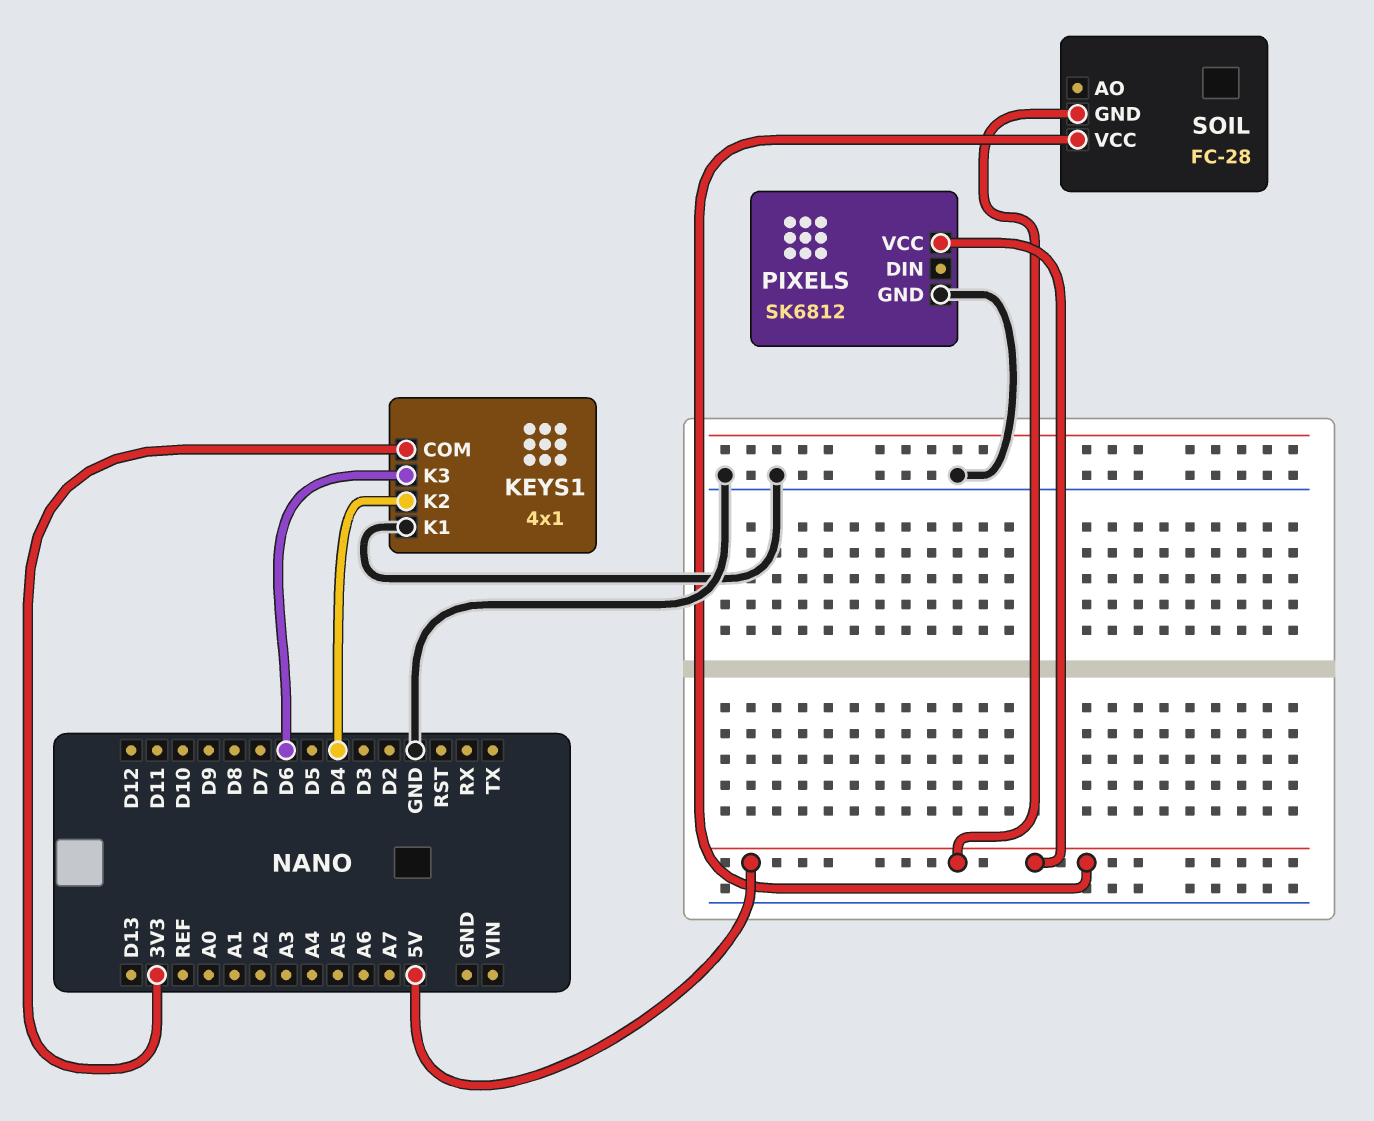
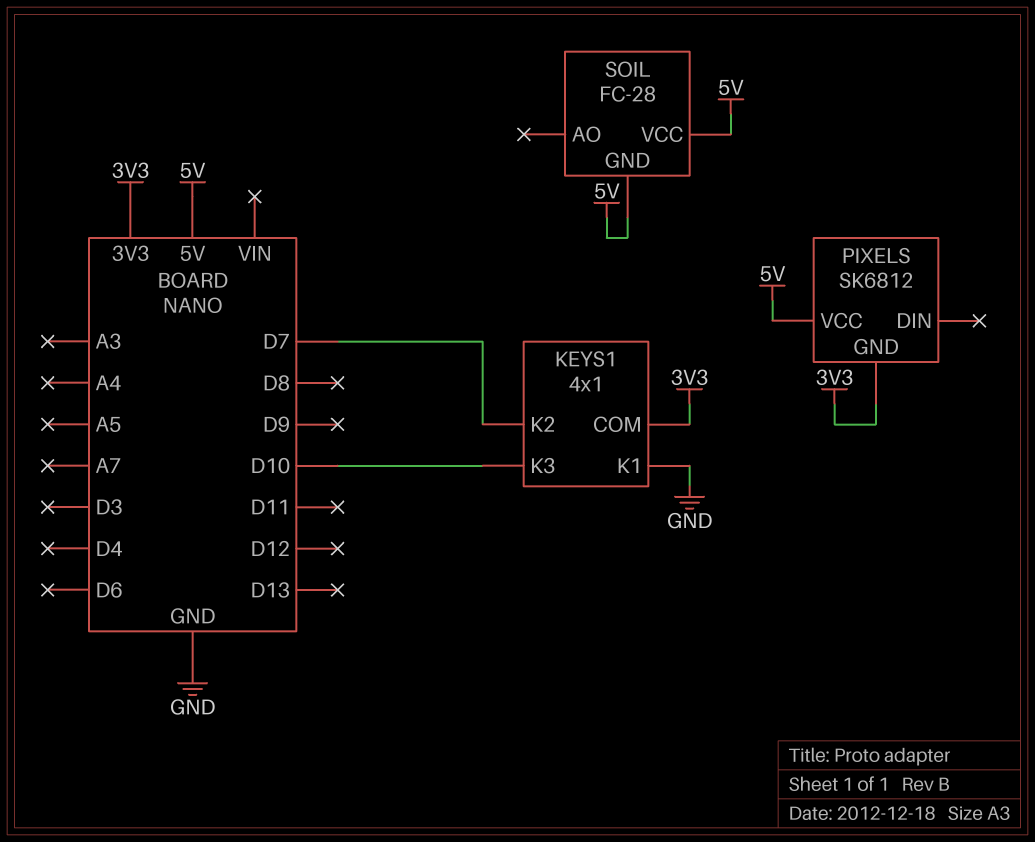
KEYS1 pin K2: D4 -> D7
KEYS1 pin K3: D6 -> D10
PIXELS pin GND: GND -> 3V3

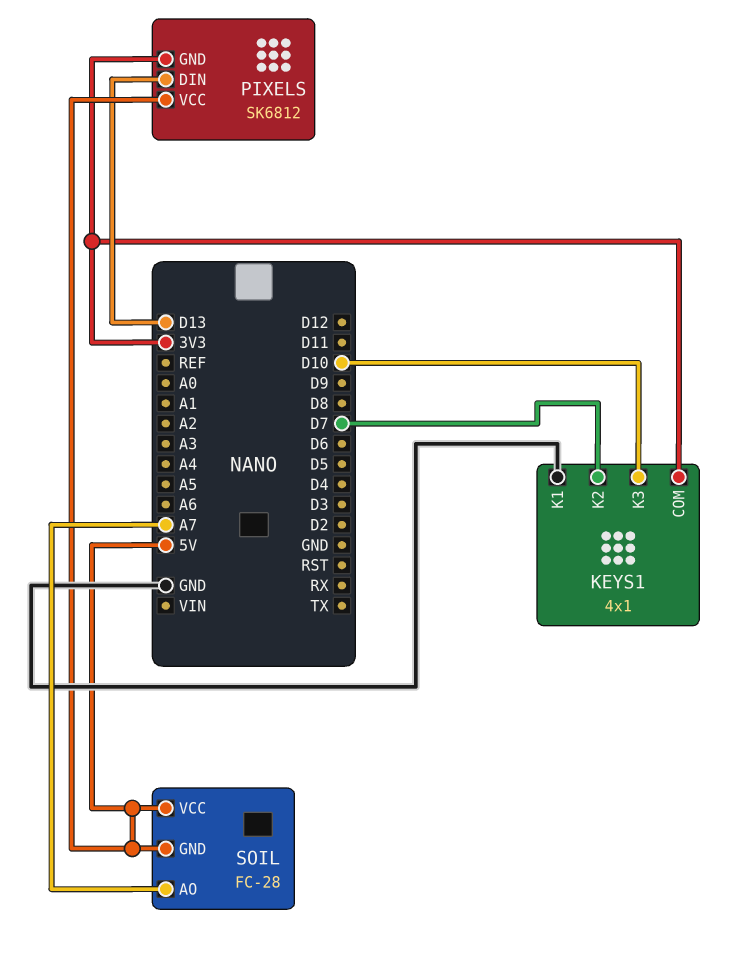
PIXELS pin DIN: none -> D13
SOIL pin AO: none -> A7

